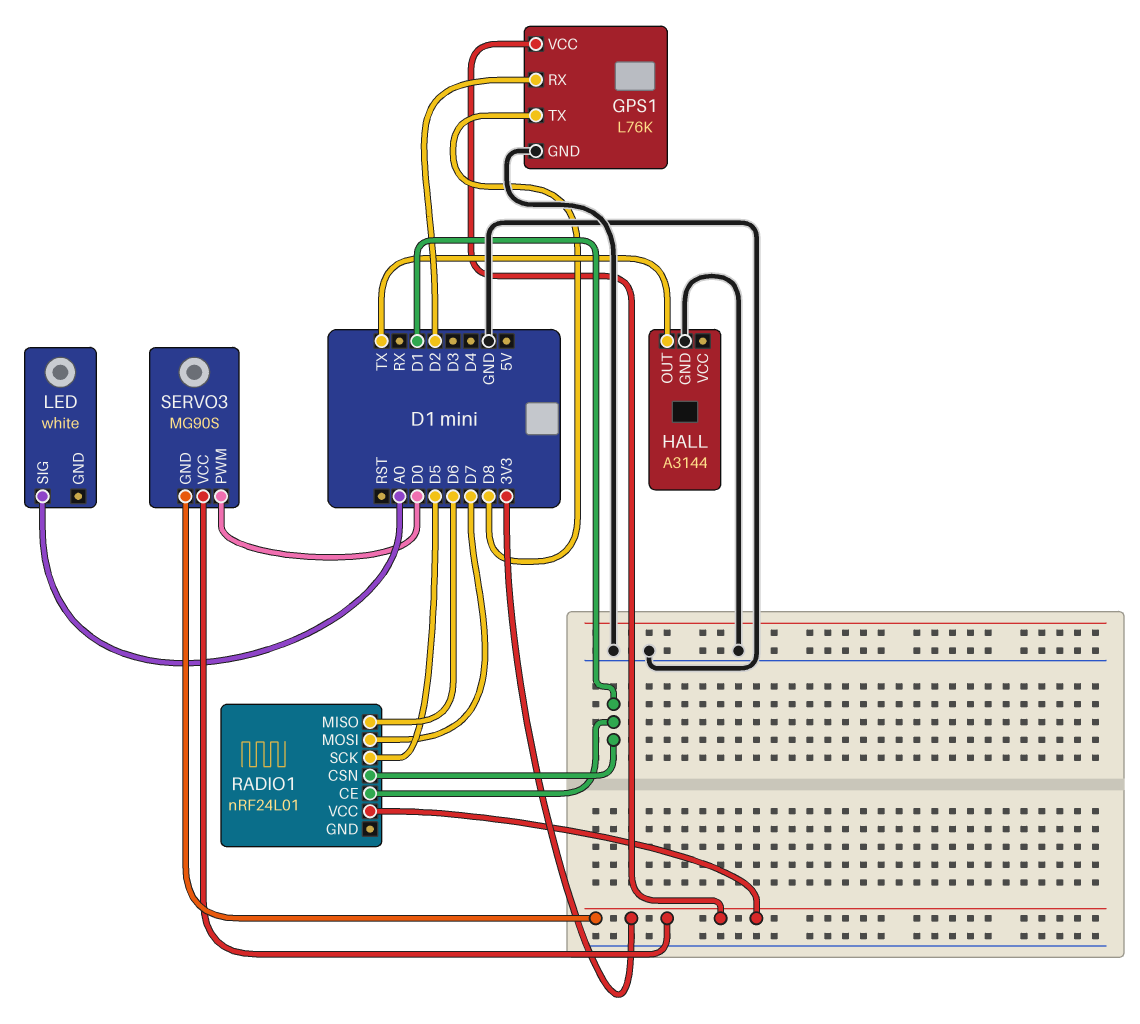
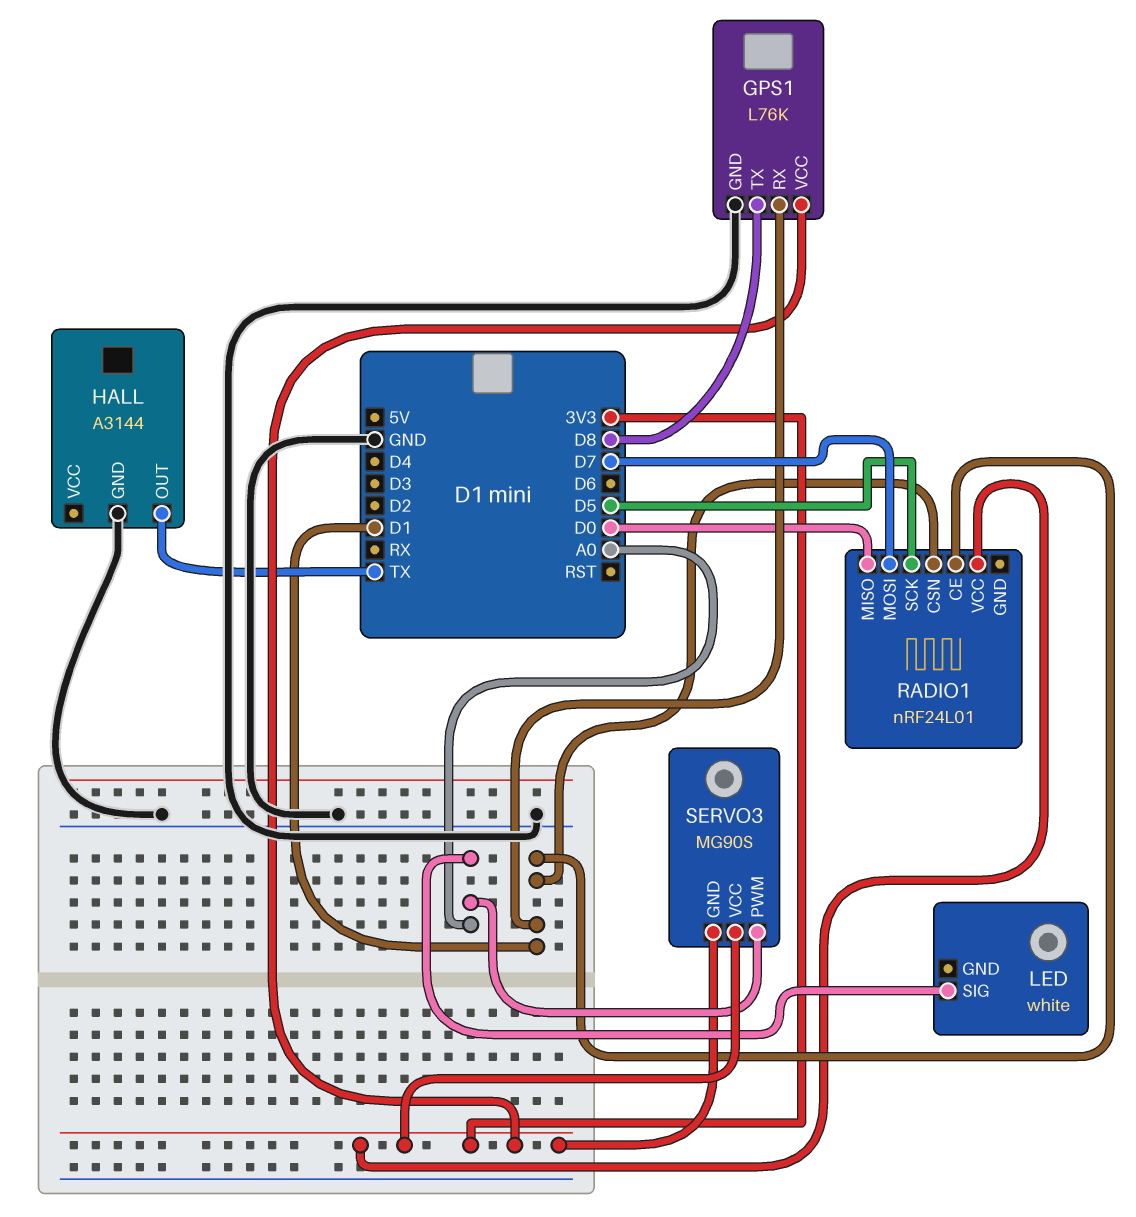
GPS1 pin RX: D2 -> D1
RADIO1 pin MISO: D6 -> D0
SERVO3 pin PWM: D0 -> A0

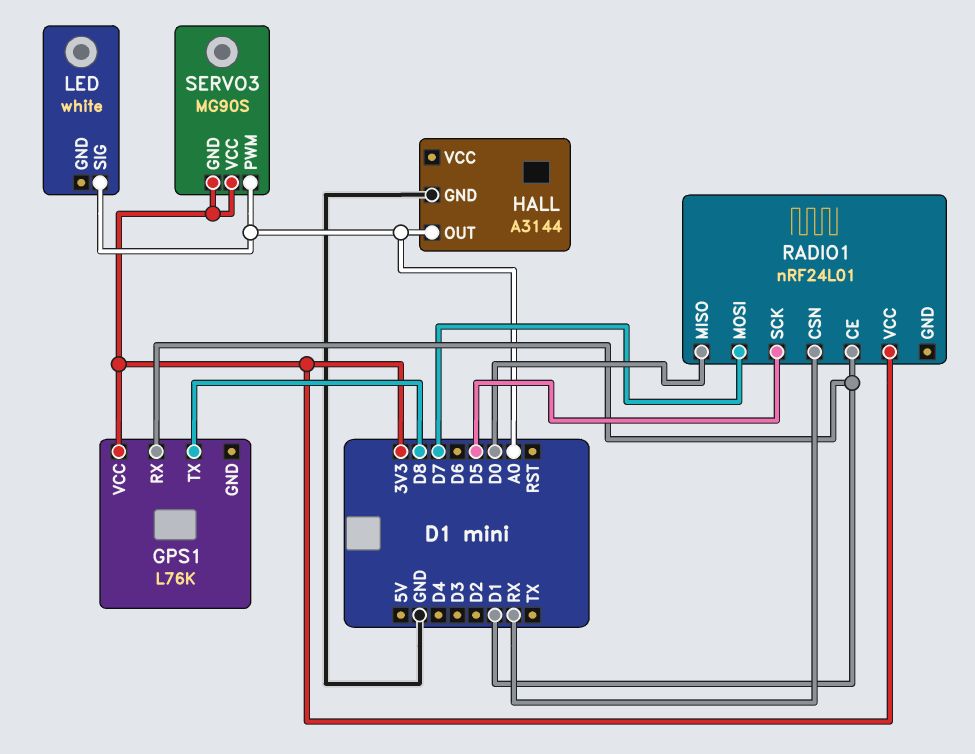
GPS1 pin GND: GND -> none
HALL pin OUT: TX -> A0
RADIO1 pin CSN: D1 -> RX

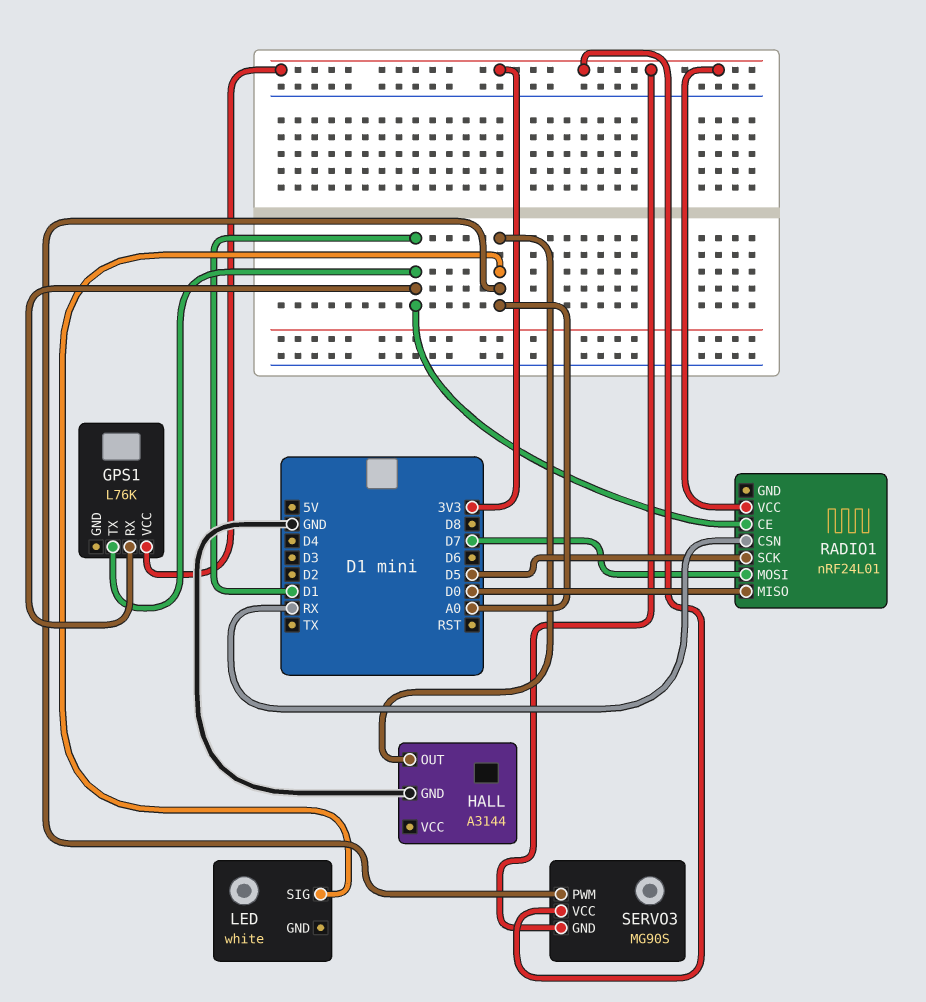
GPS1 pin TX: D8 -> D1

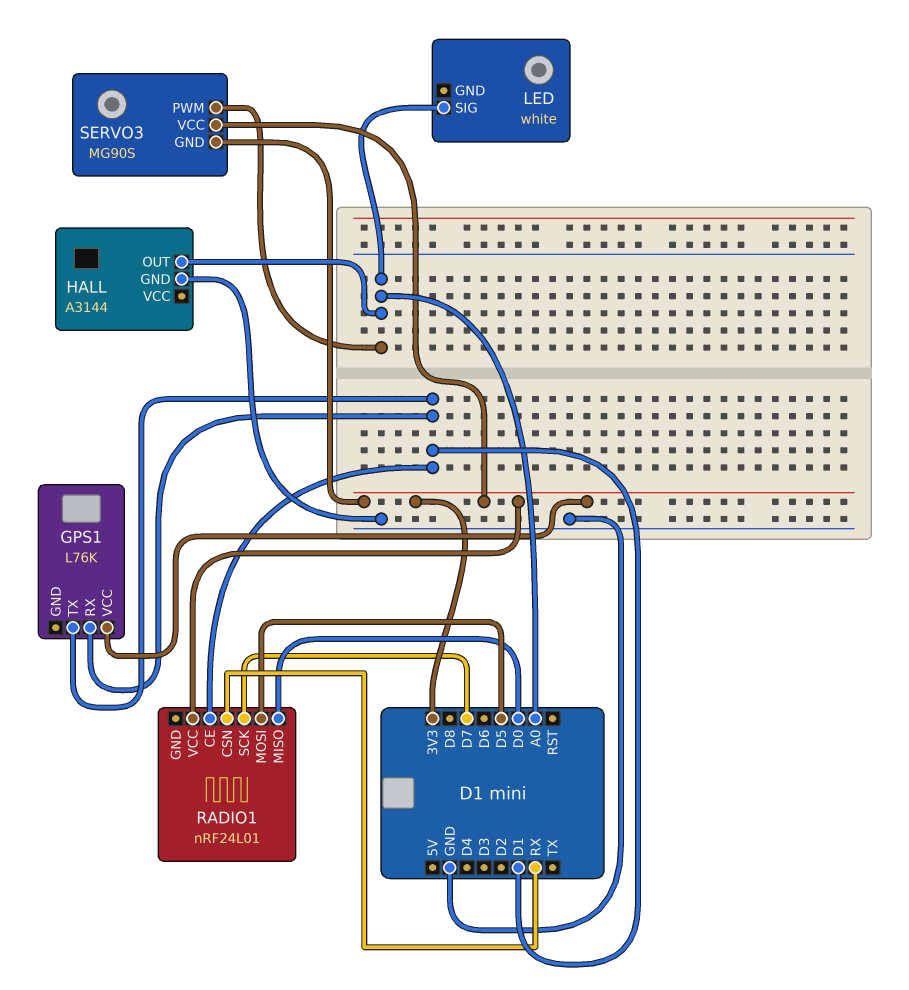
RADIO1 pin MOSI: D7 -> D5
RADIO1 pin SCK: D5 -> D7

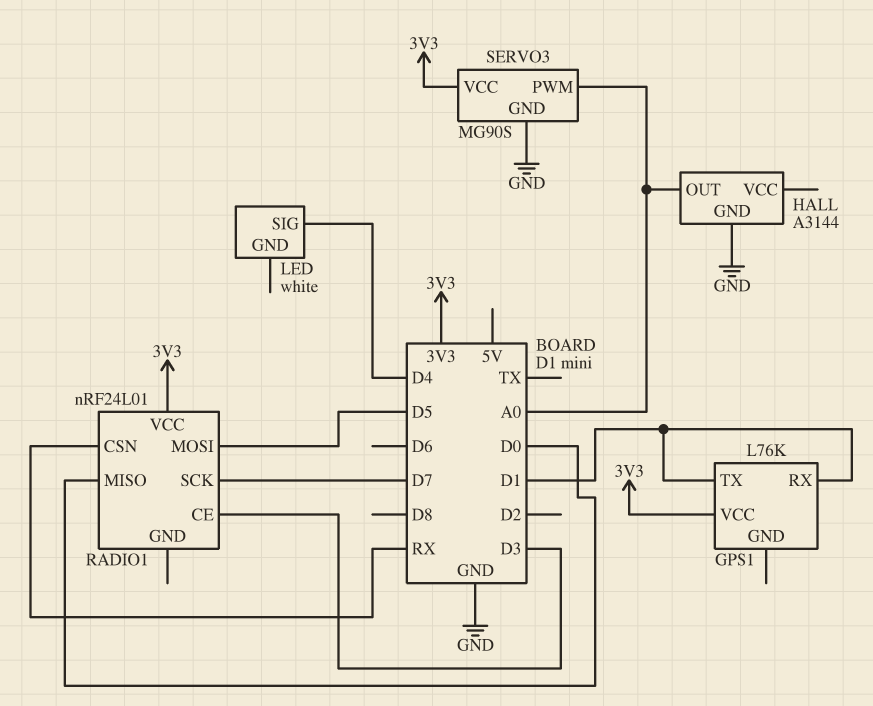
LED pin SIG: A0 -> D4
RADIO1 pin CE: D1 -> D3
SERVO3 pin GND: 3V3 -> GND

